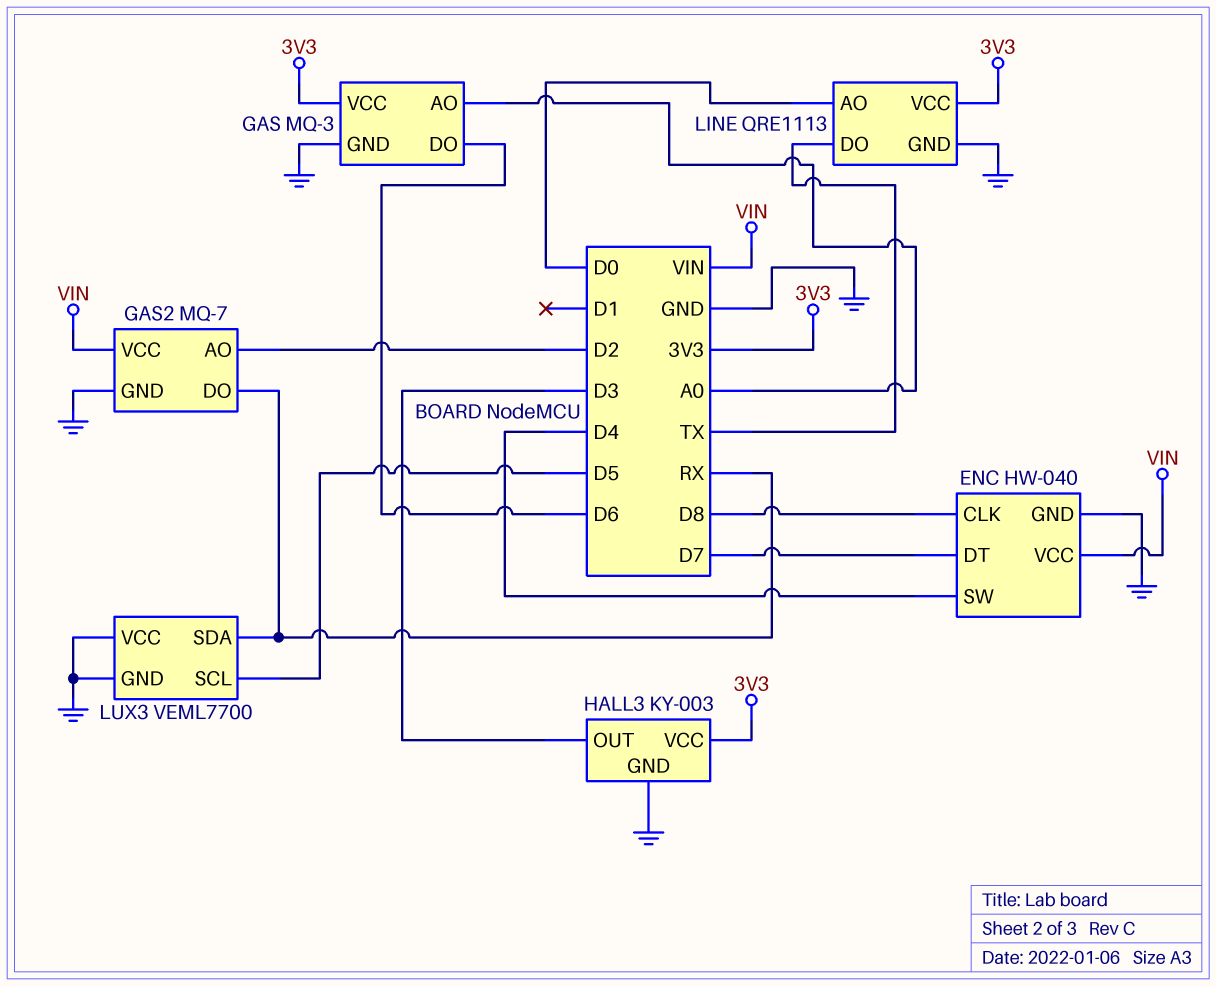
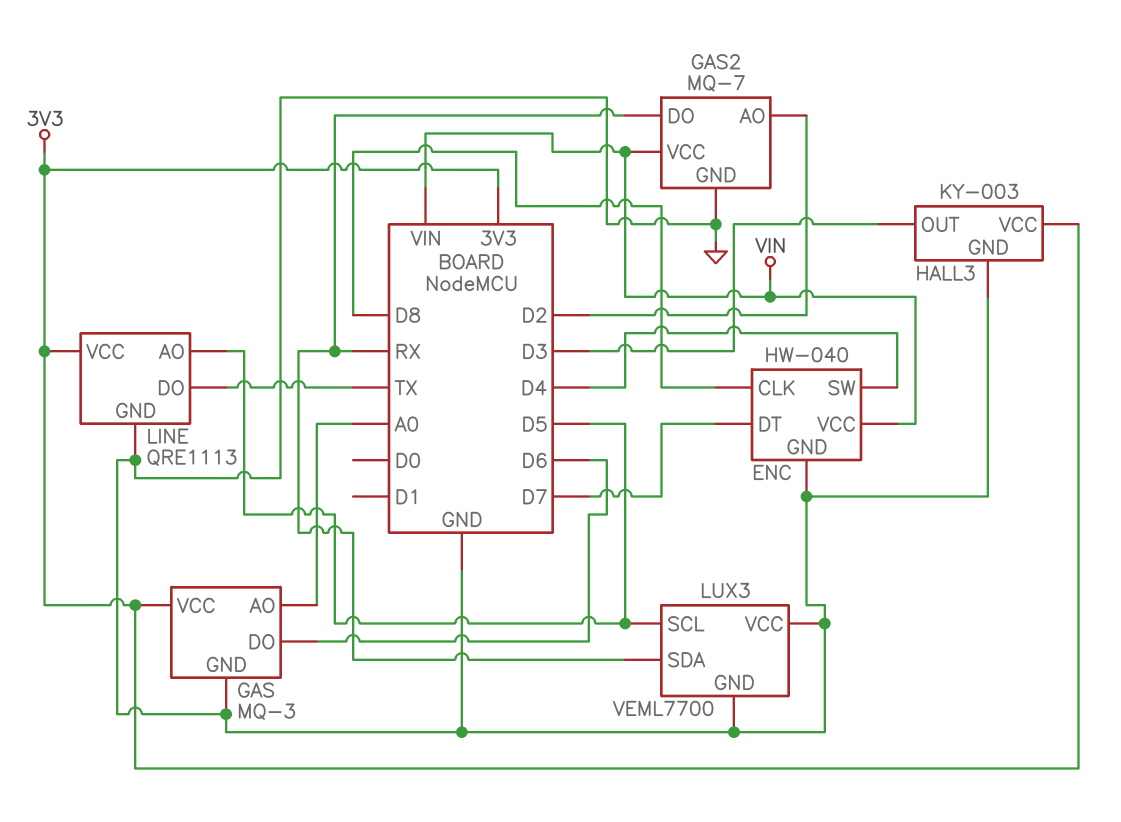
LINE pin AO: D0 -> D5

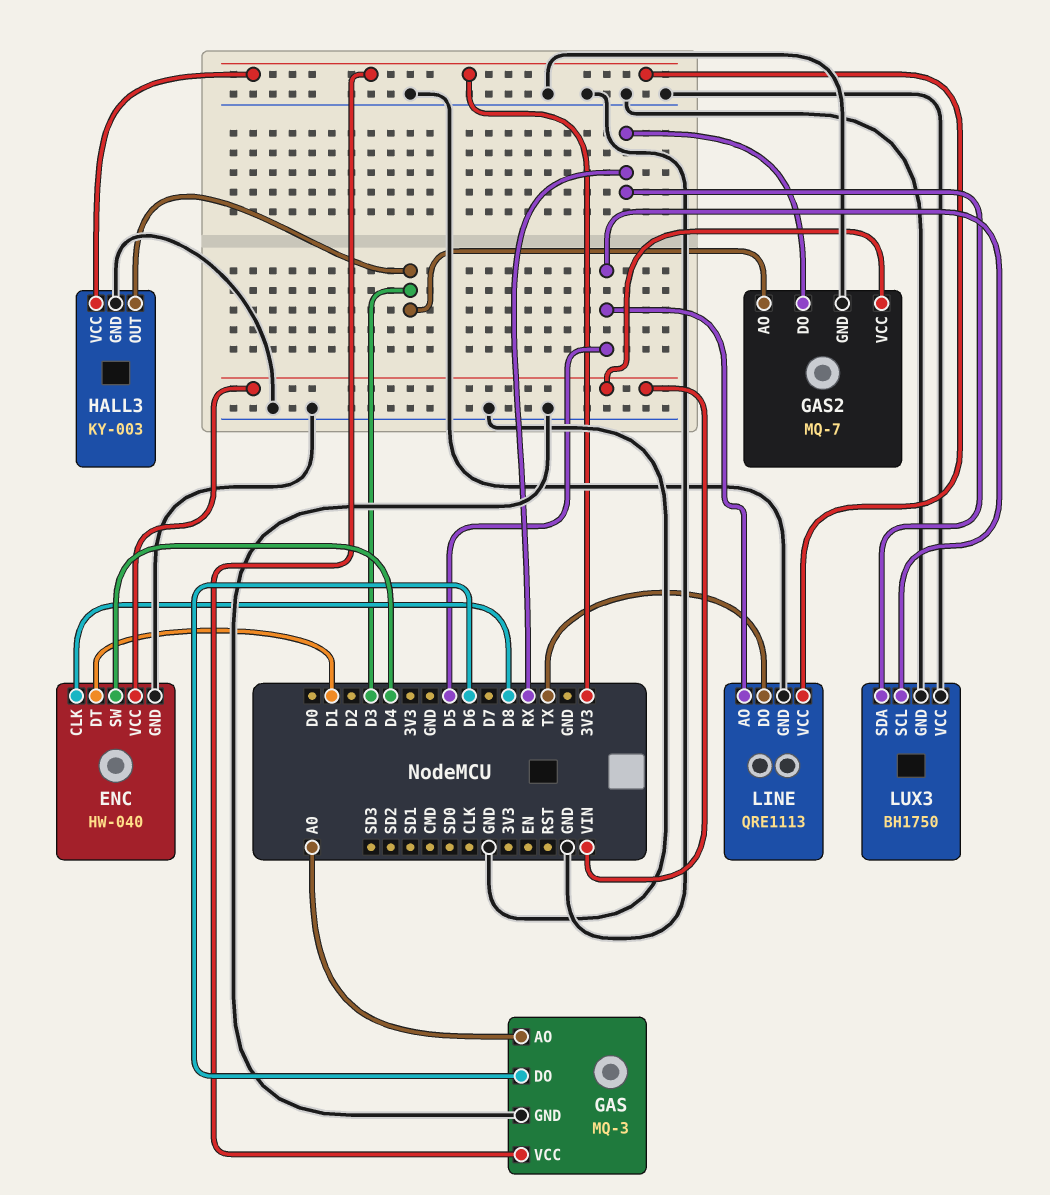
ENC pin DT: D7 -> D1
GAS2 pin AO: D2 -> D3
LUX3: VEML7700 -> BH1750

